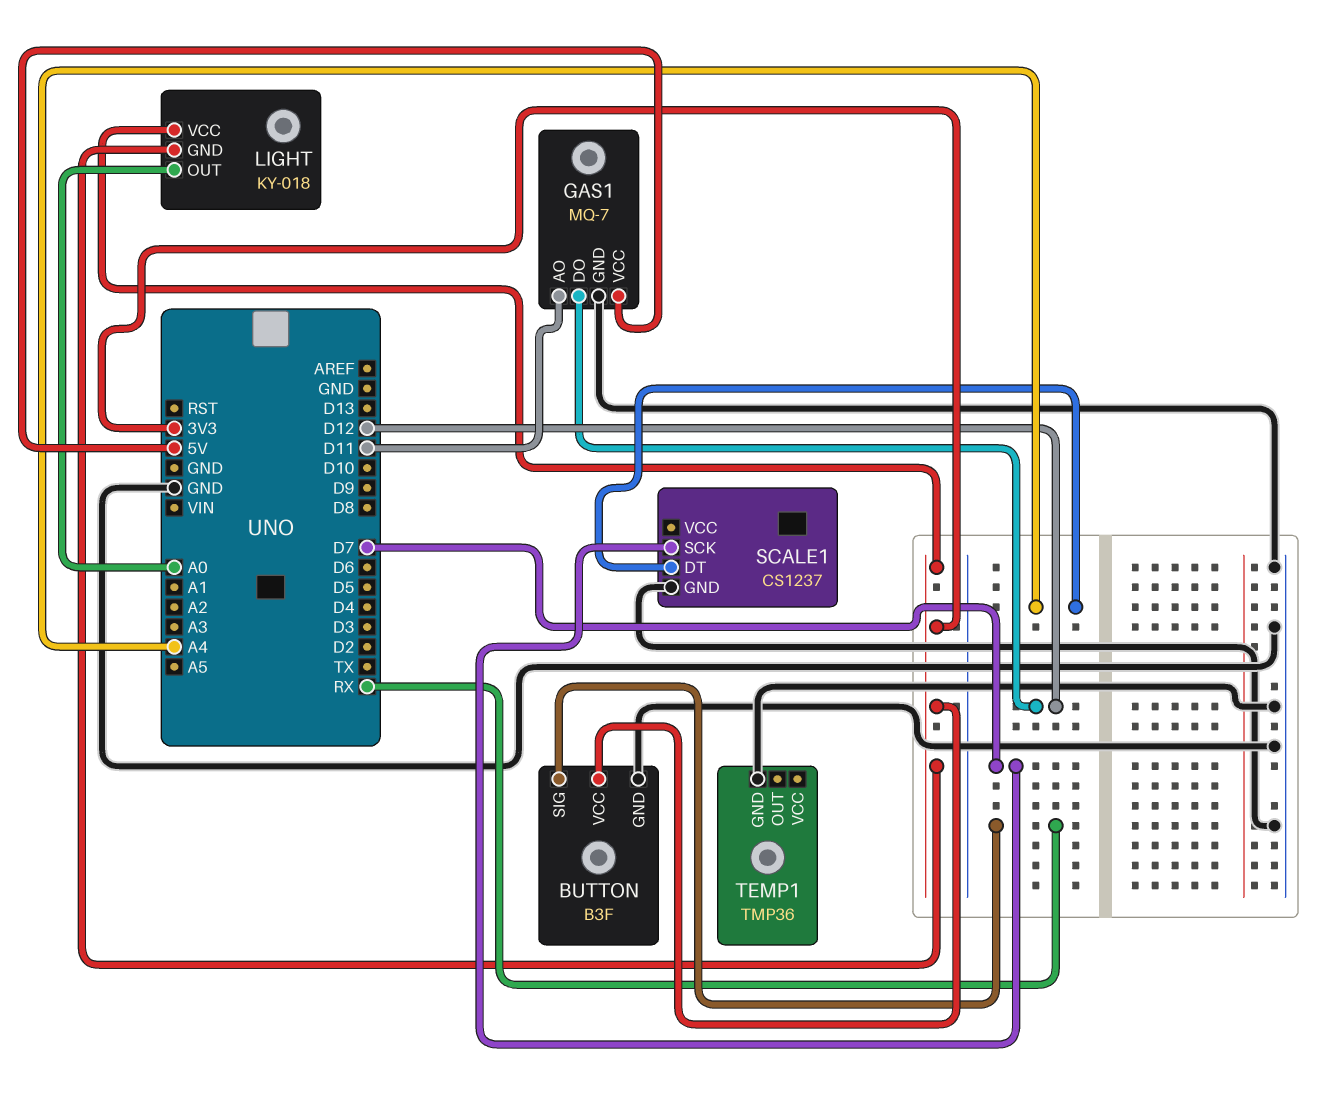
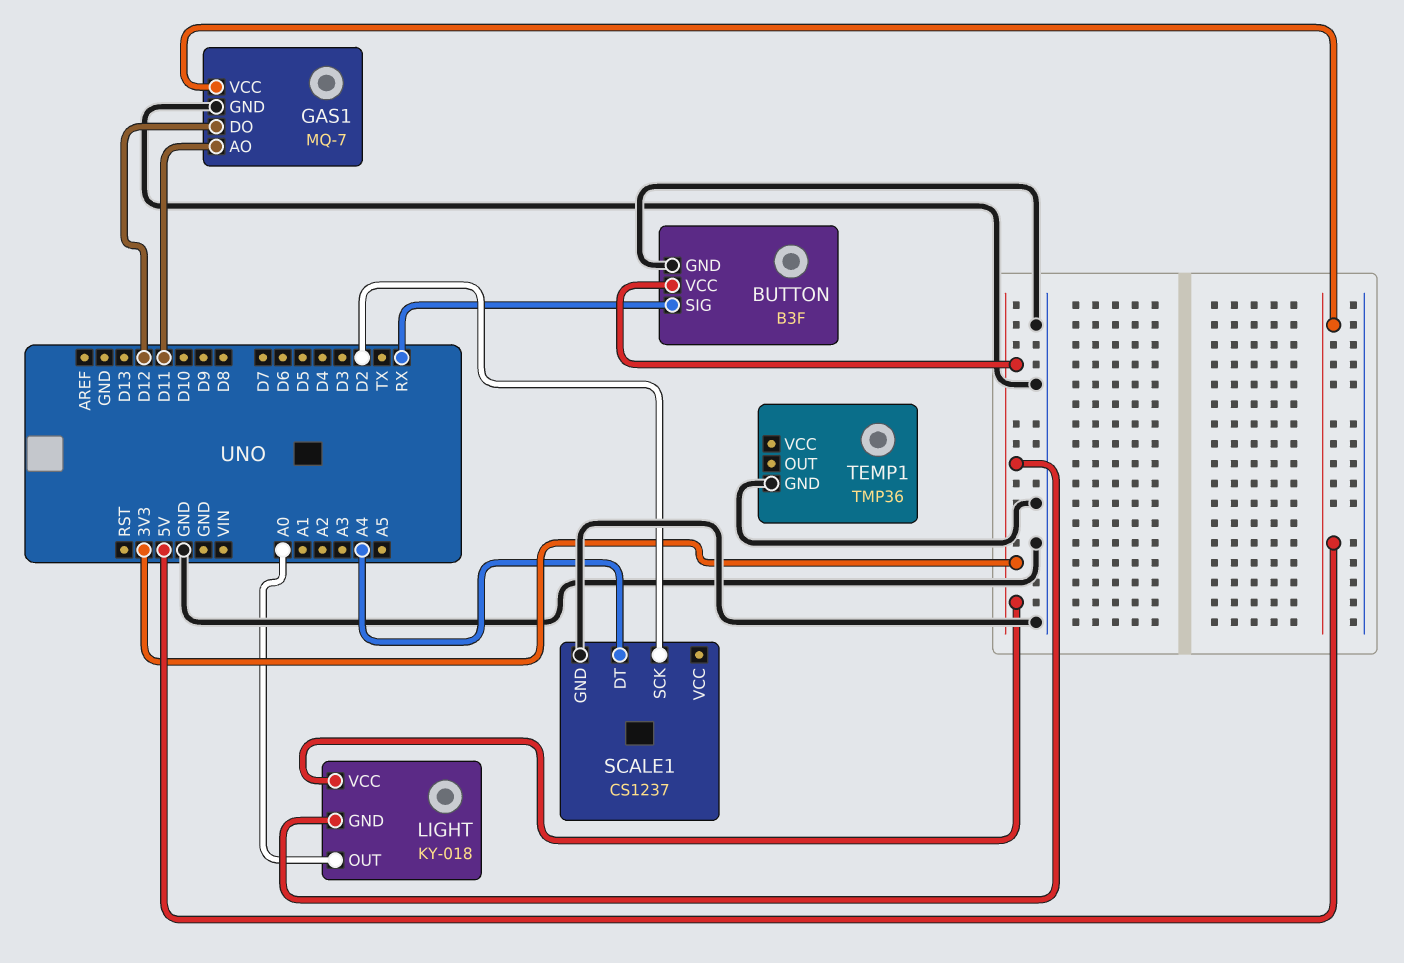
SCALE1 pin SCK: D7 -> D2

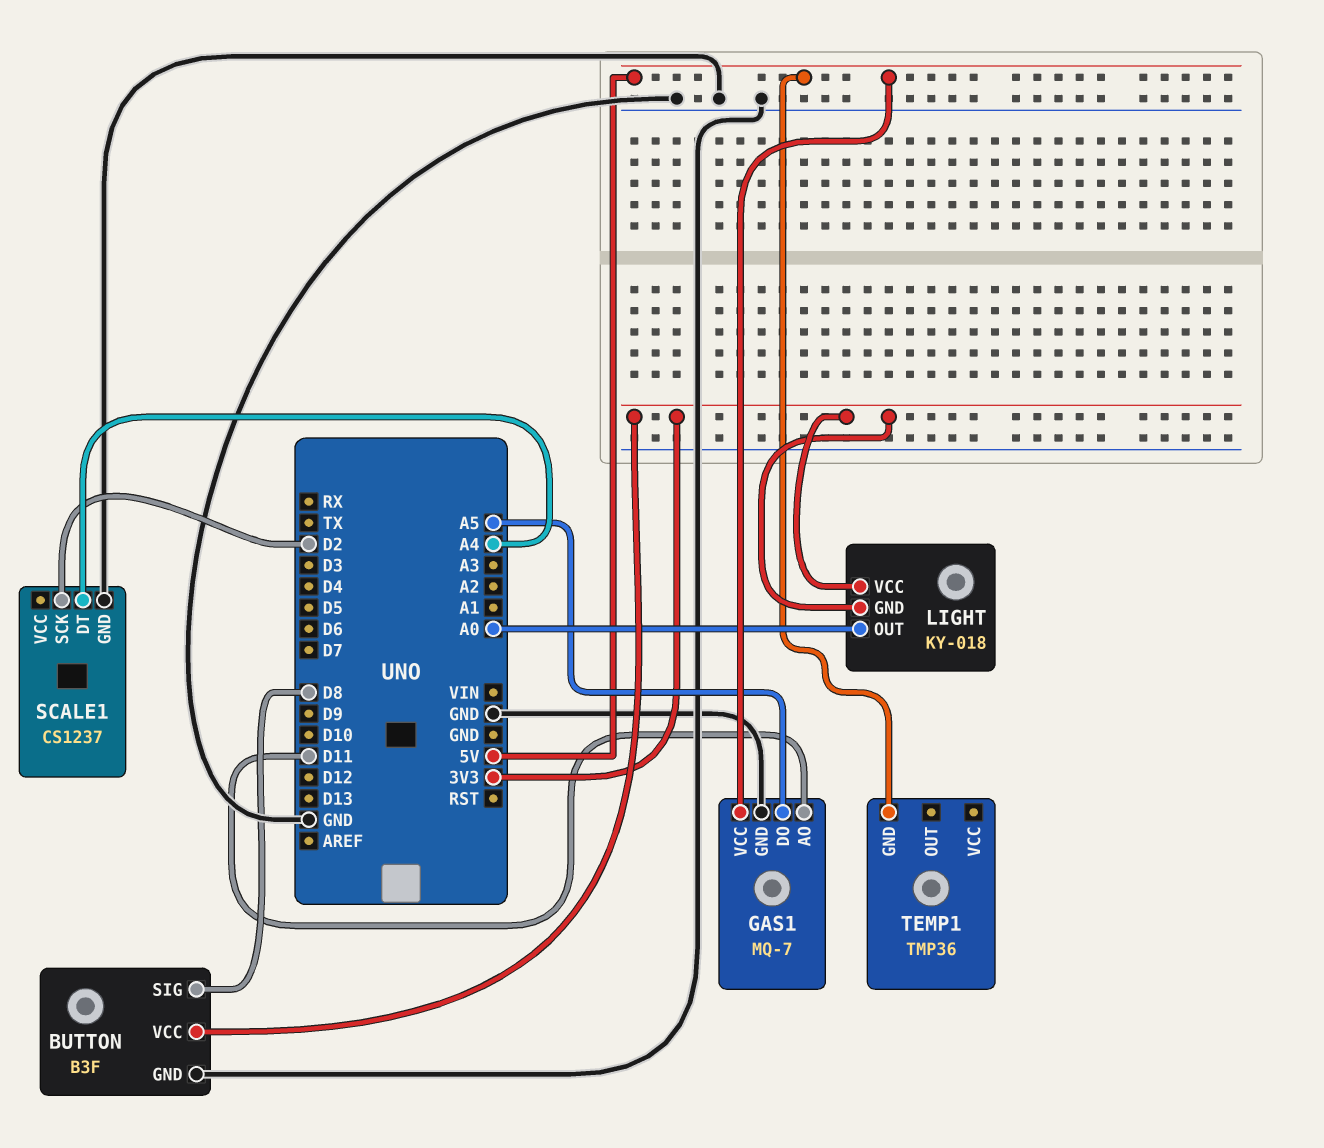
BUTTON pin SIG: RX -> D8
GAS1 pin DO: D12 -> A5
TEMP1 pin GND: GND -> 5V

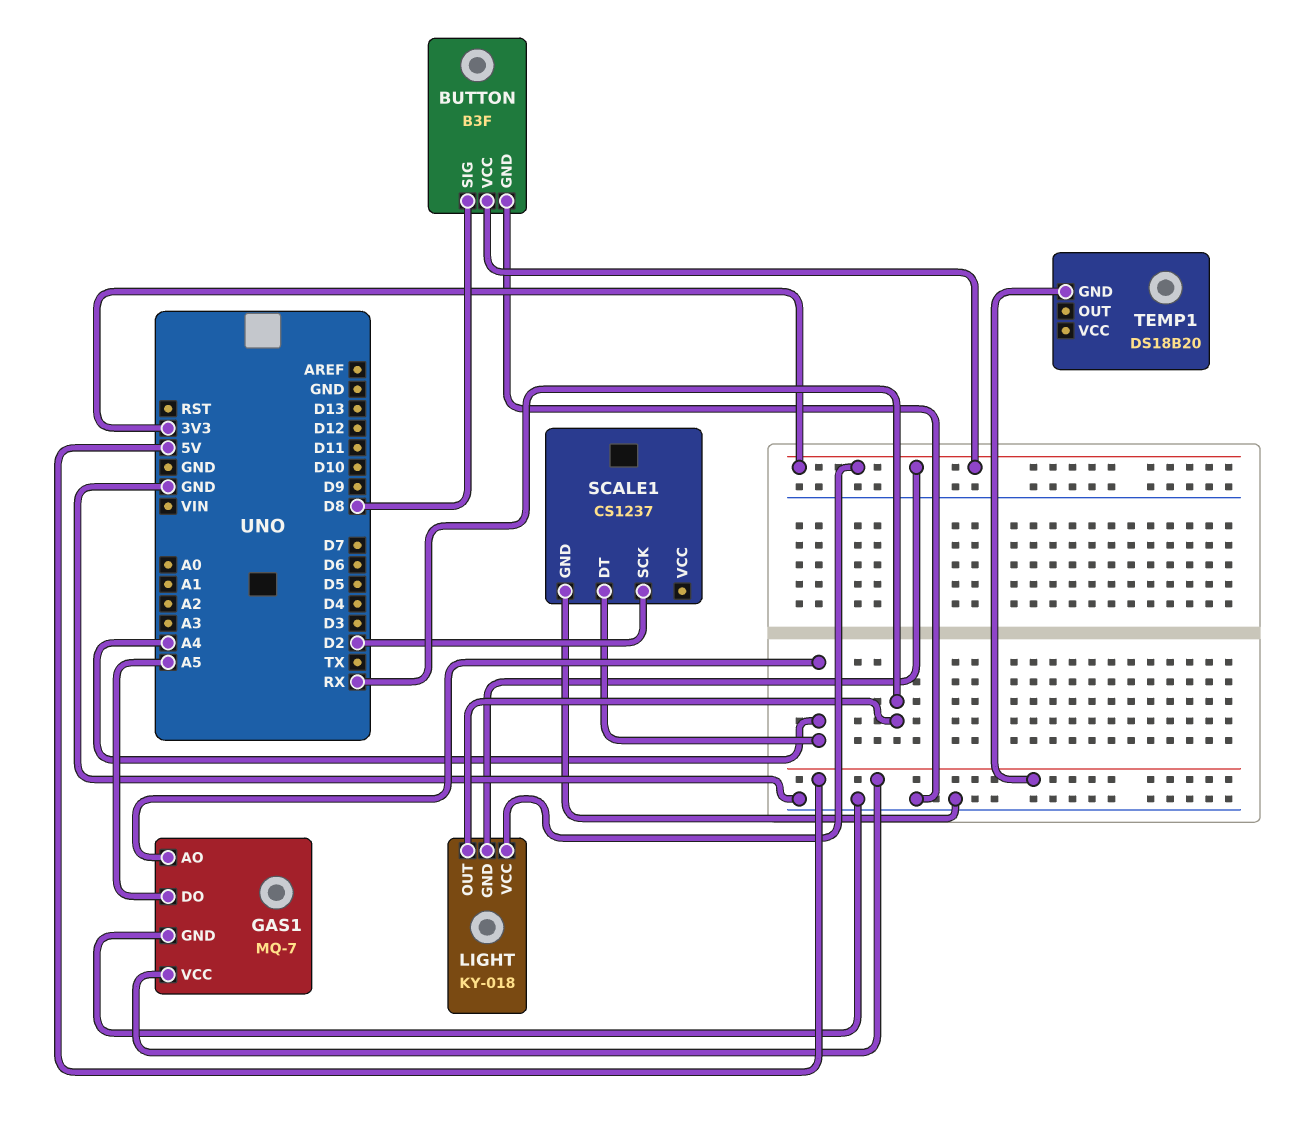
GAS1 pin AO: D11 -> A4
LIGHT pin OUT: A0 -> RX
TEMP1: TMP36 -> DS18B20

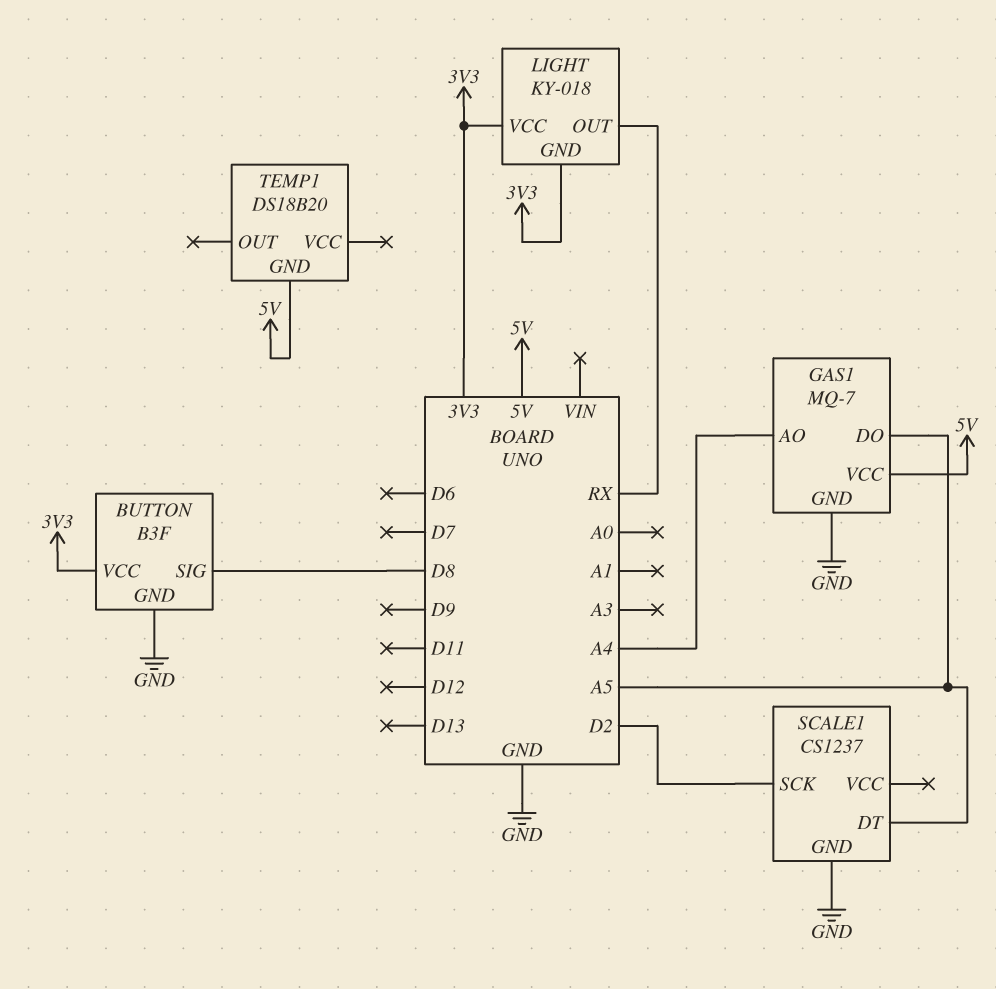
SCALE1 pin DT: A4 -> A5

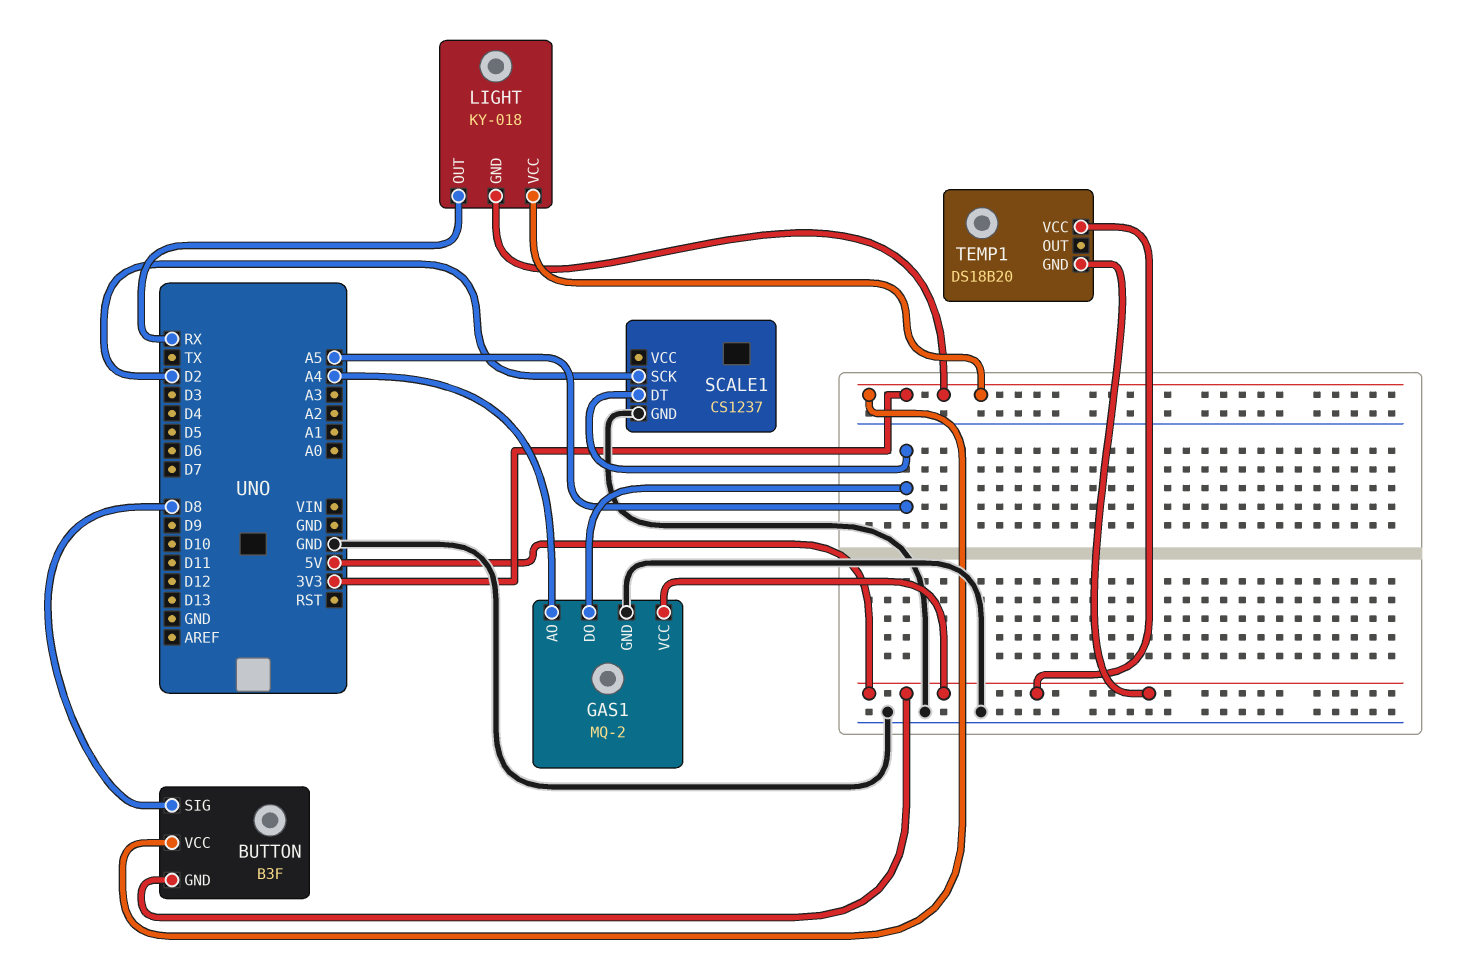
BUTTON pin GND: GND -> 5V
GAS1: MQ-7 -> MQ-2
TEMP1 pin VCC: none -> 5V

